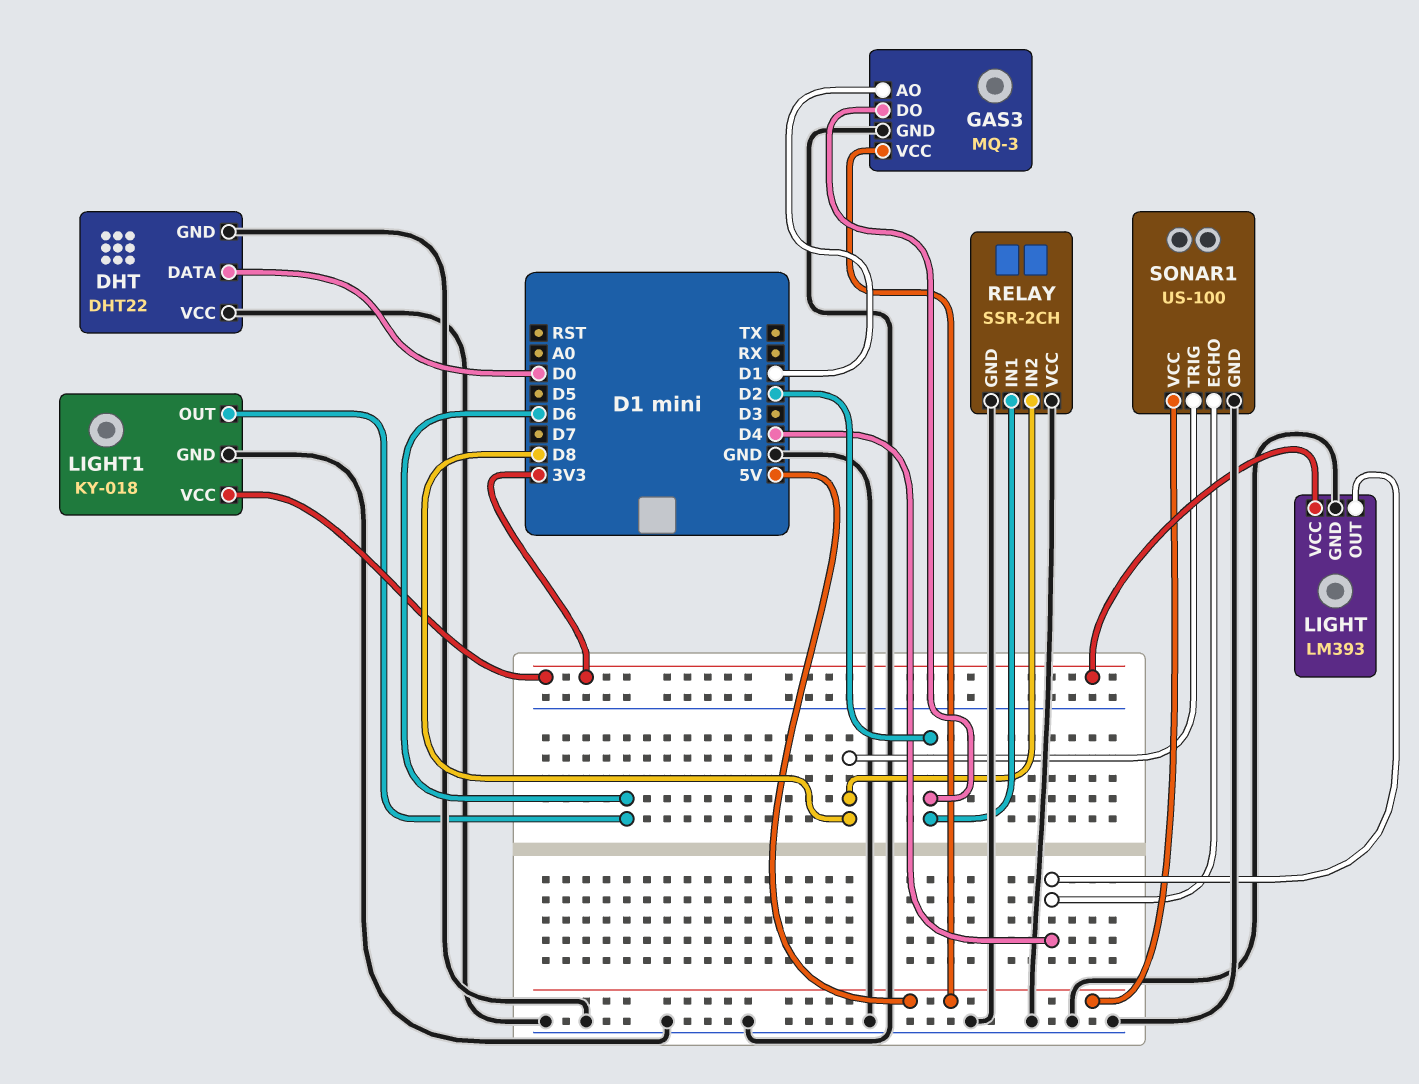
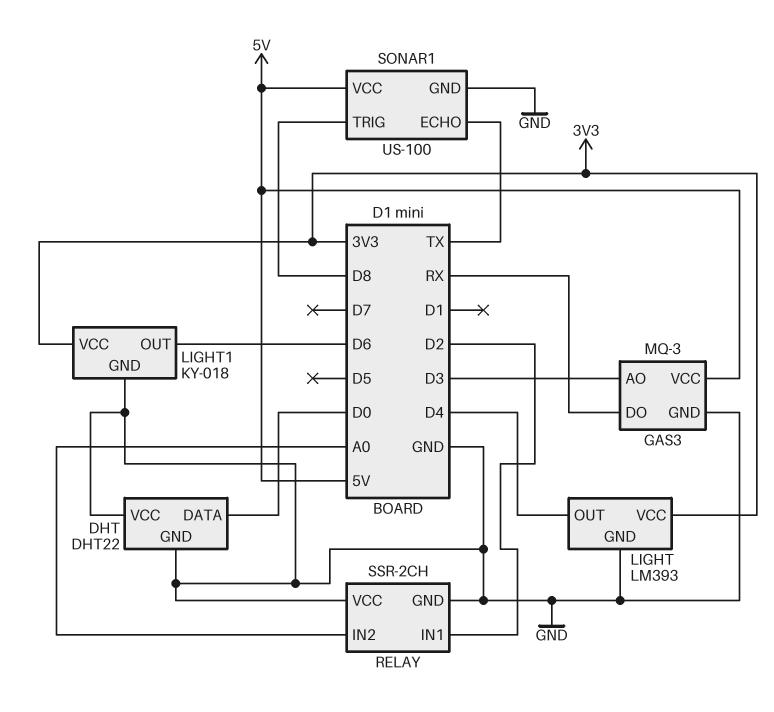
GAS3 pin AO: D1 -> D3
GAS3 pin DO: D2 -> RX
RELAY pin IN2: D8 -> A0
SONAR1 pin ECHO: D4 -> TX

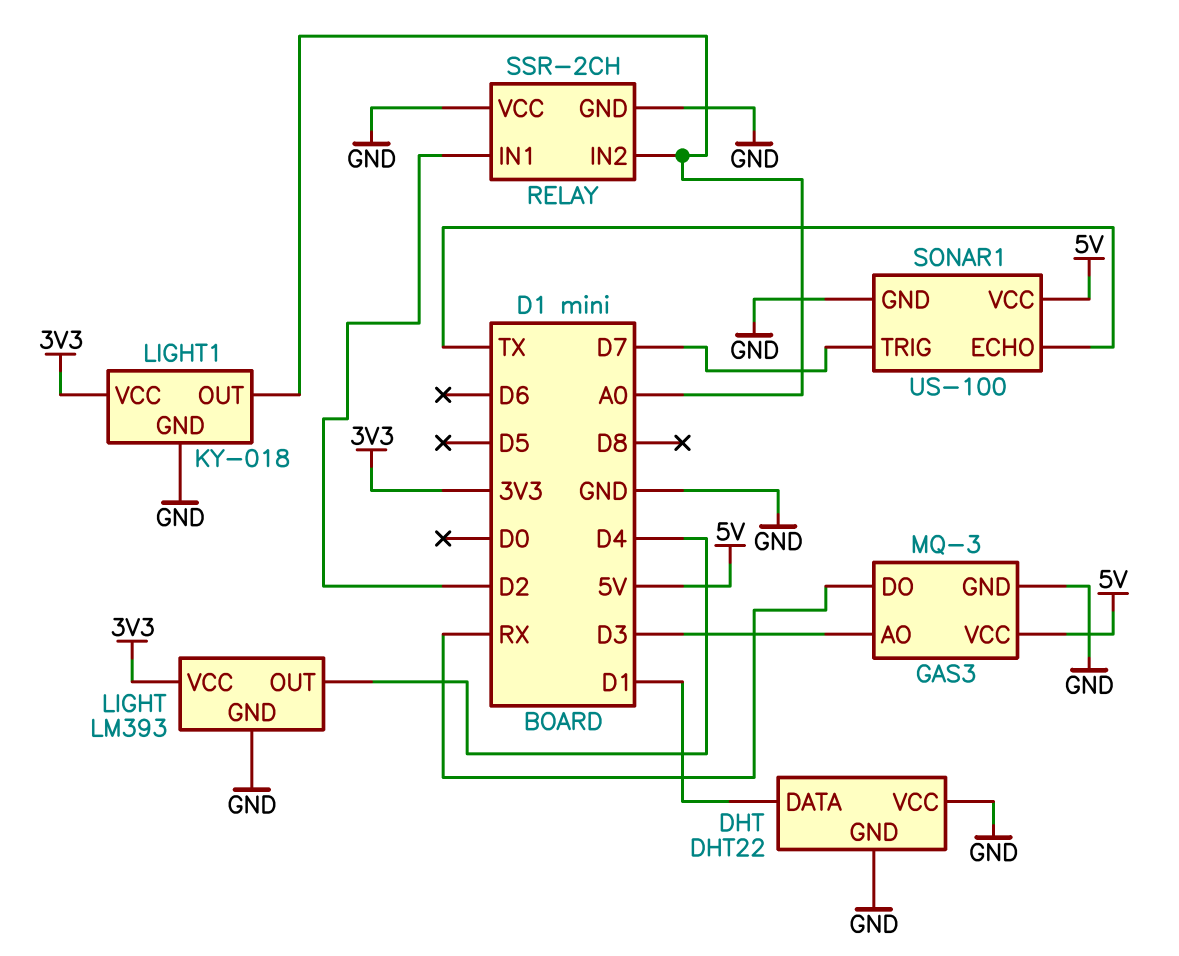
DHT pin DATA: D0 -> D1
LIGHT1 pin OUT: D6 -> A0
SONAR1 pin TRIG: D8 -> D7

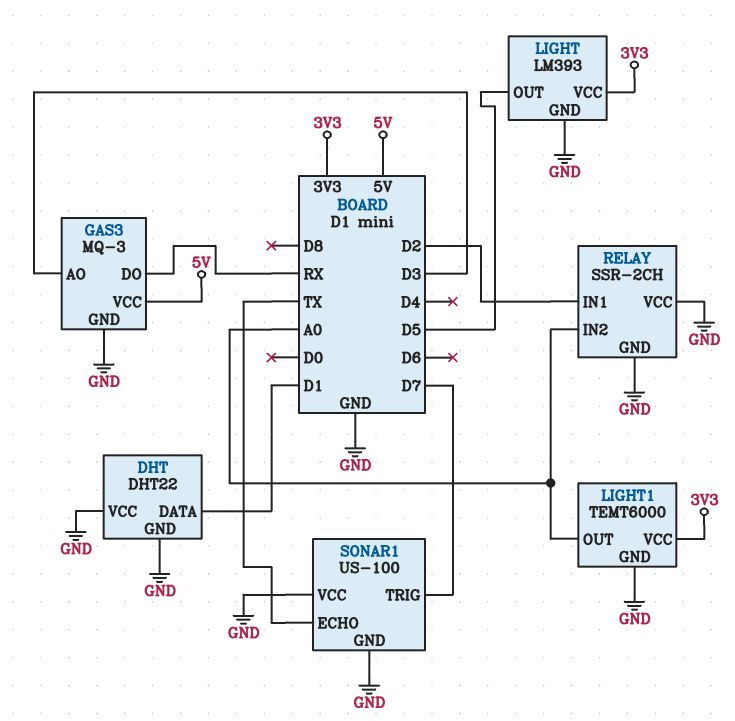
LIGHT pin OUT: D4 -> D5
LIGHT1: KY-018 -> TEMT6000
SONAR1 pin VCC: 5V -> GND

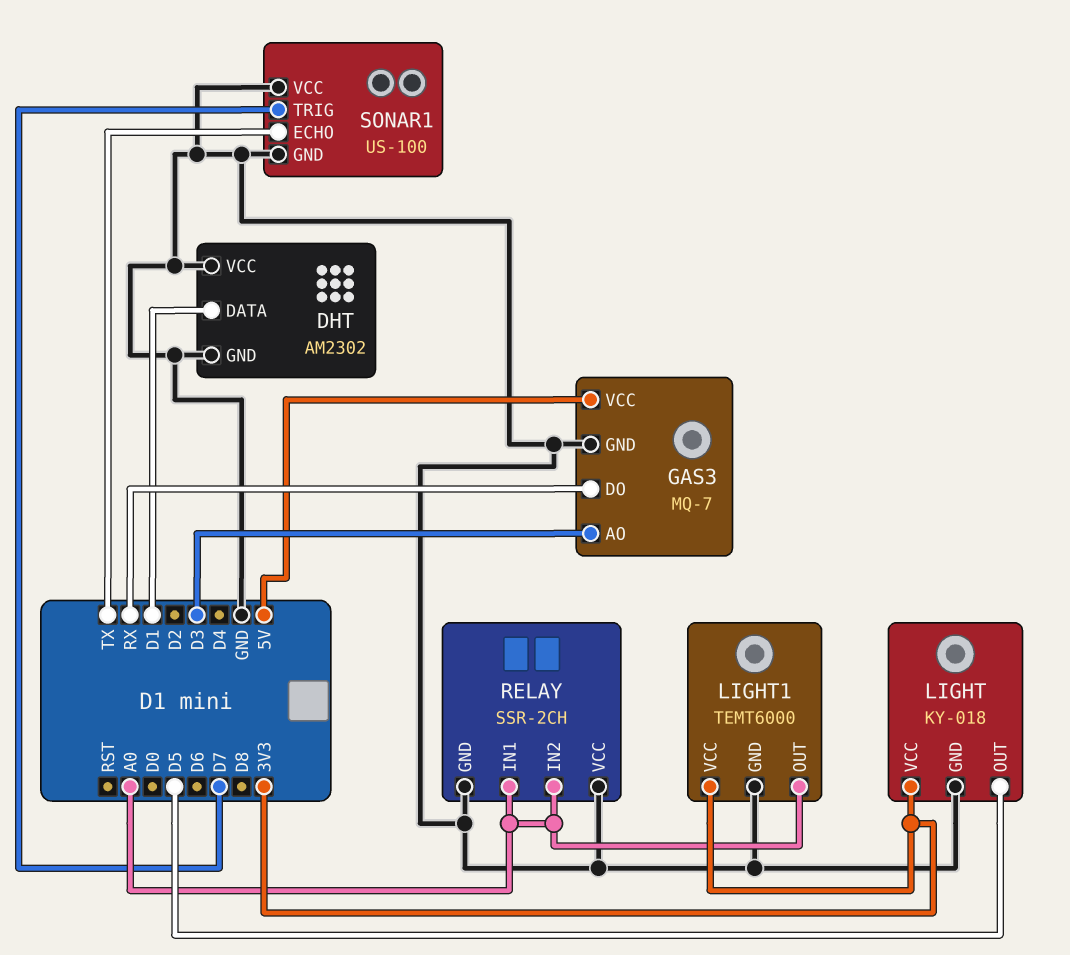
DHT: DHT22 -> AM2302
GAS3: MQ-3 -> MQ-7
LIGHT: LM393 -> KY-018
RELAY pin IN1: D2 -> A0

